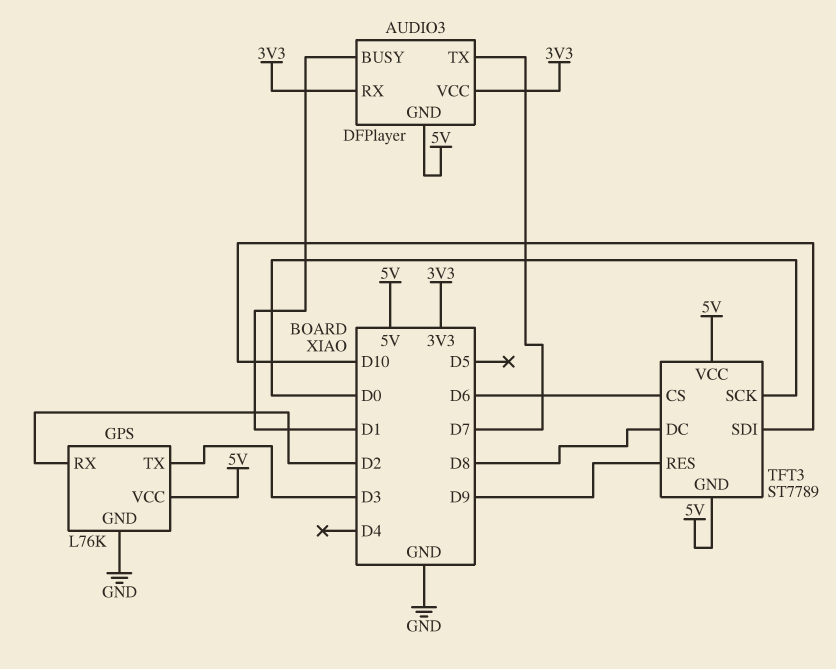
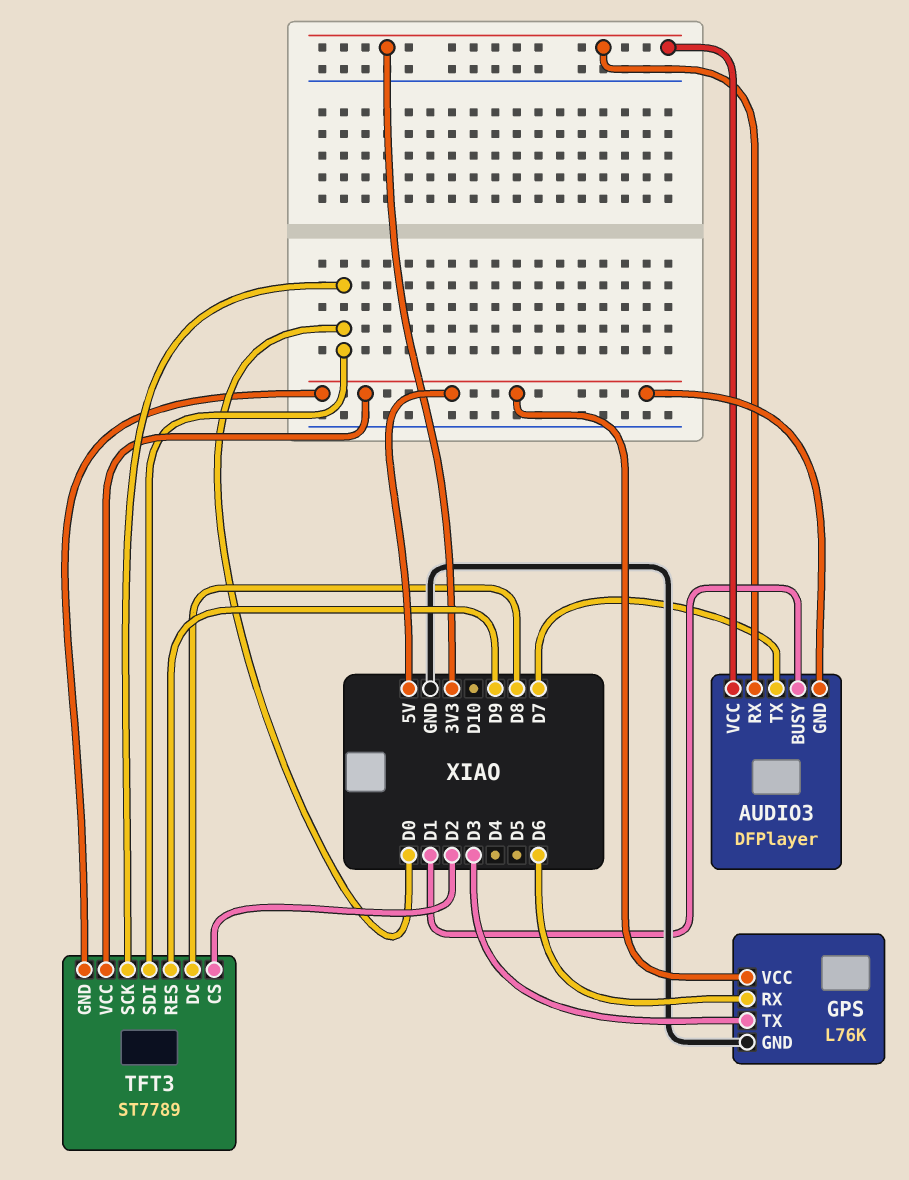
GPS pin RX: D2 -> D6
TFT3 pin CS: D6 -> D2
TFT3 pin SDI: D10 -> D0

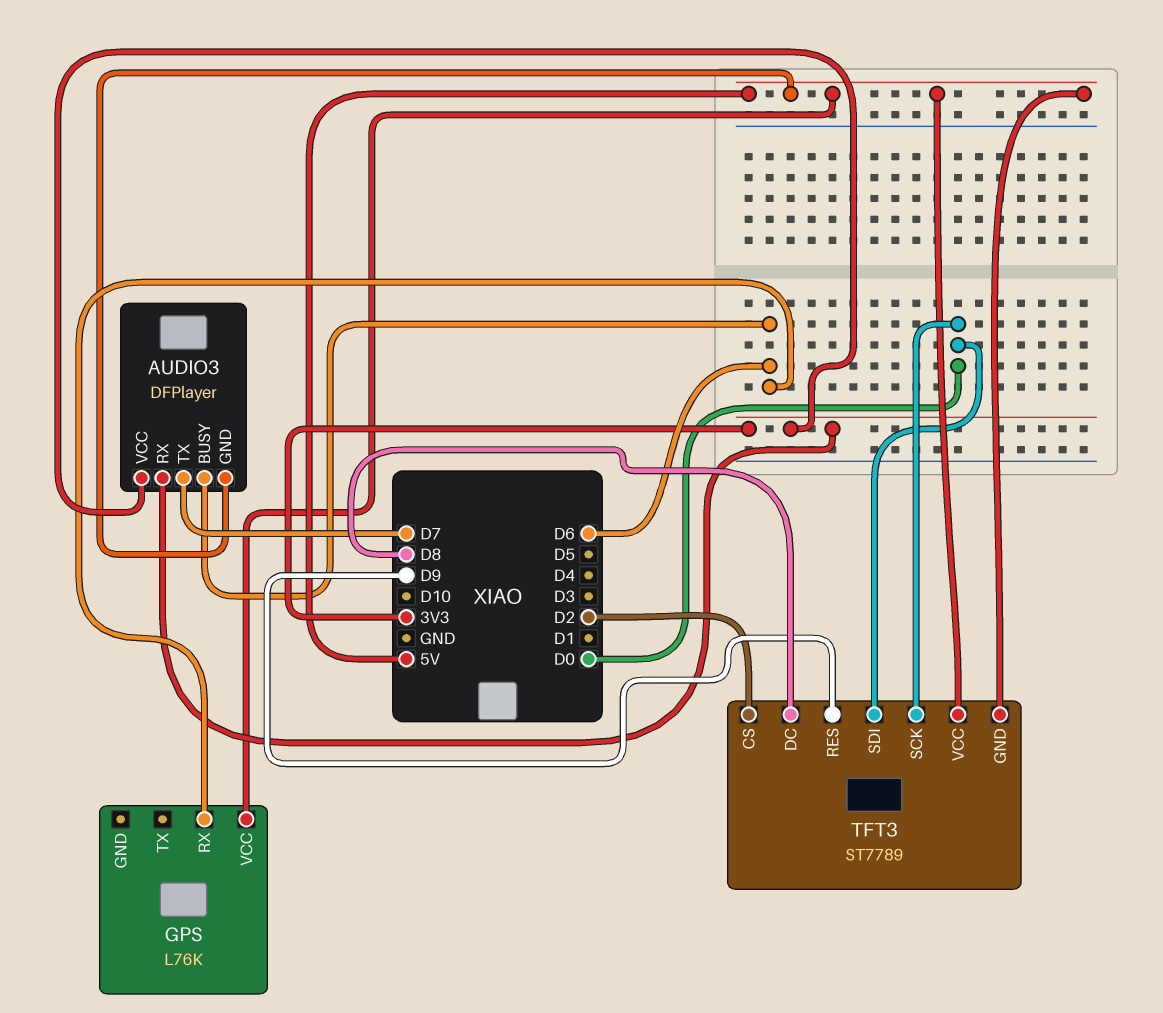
AUDIO3 pin BUSY: D1 -> D6
GPS pin GND: GND -> none
GPS pin TX: D3 -> none

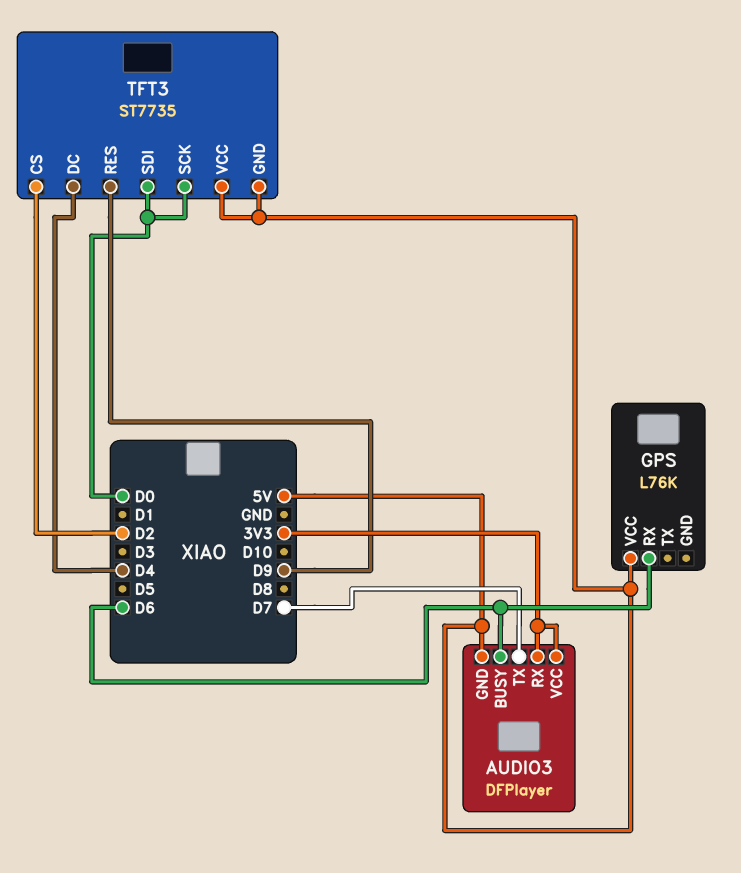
TFT3: ST7789 -> ST7735
TFT3 pin DC: D8 -> D4

